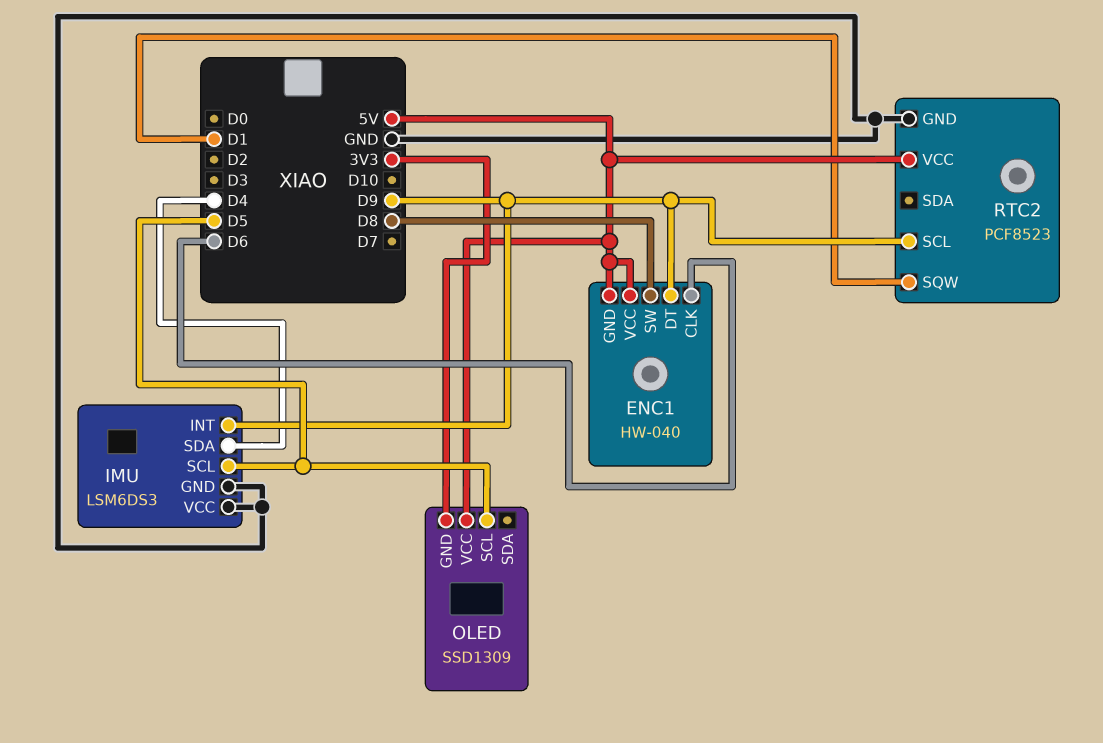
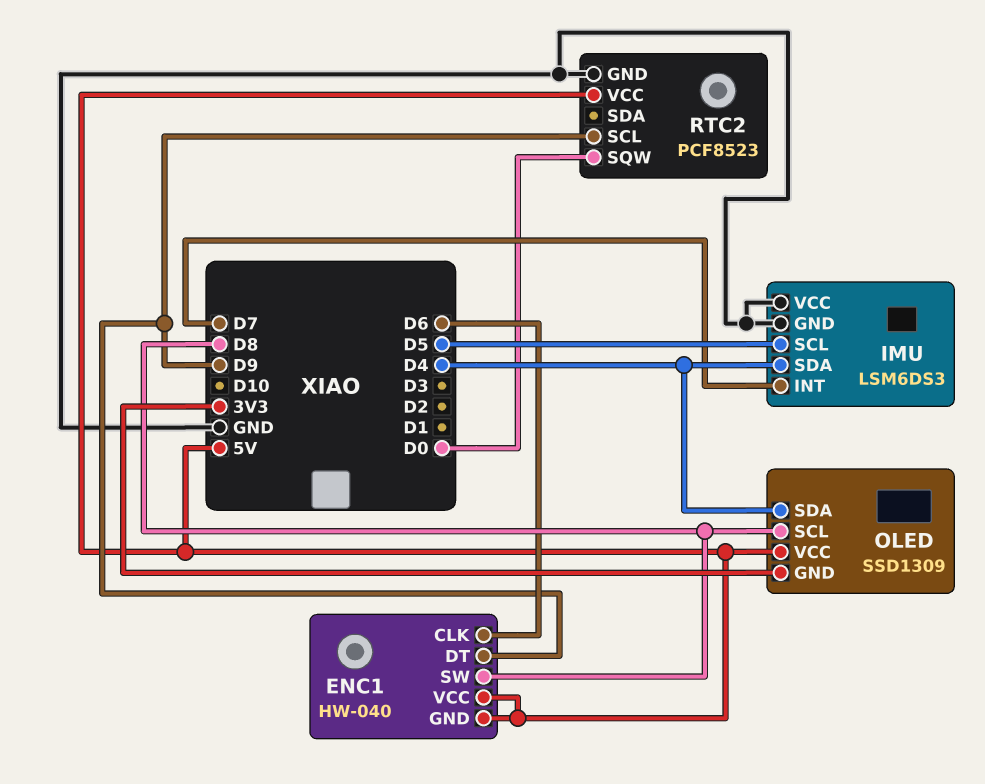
IMU pin INT: D9 -> D7
OLED pin SCL: D5 -> D8
OLED pin SDA: none -> D4
RTC2 pin SQW: D1 -> D0

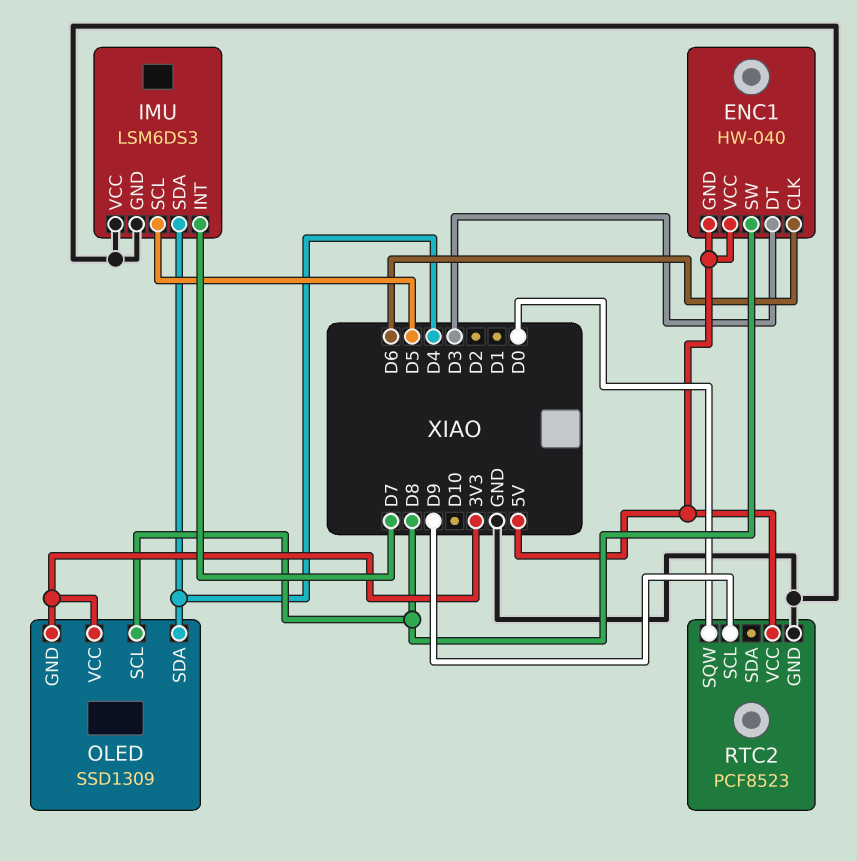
ENC1 pin DT: D9 -> D3
OLED pin VCC: 5V -> 3V3

